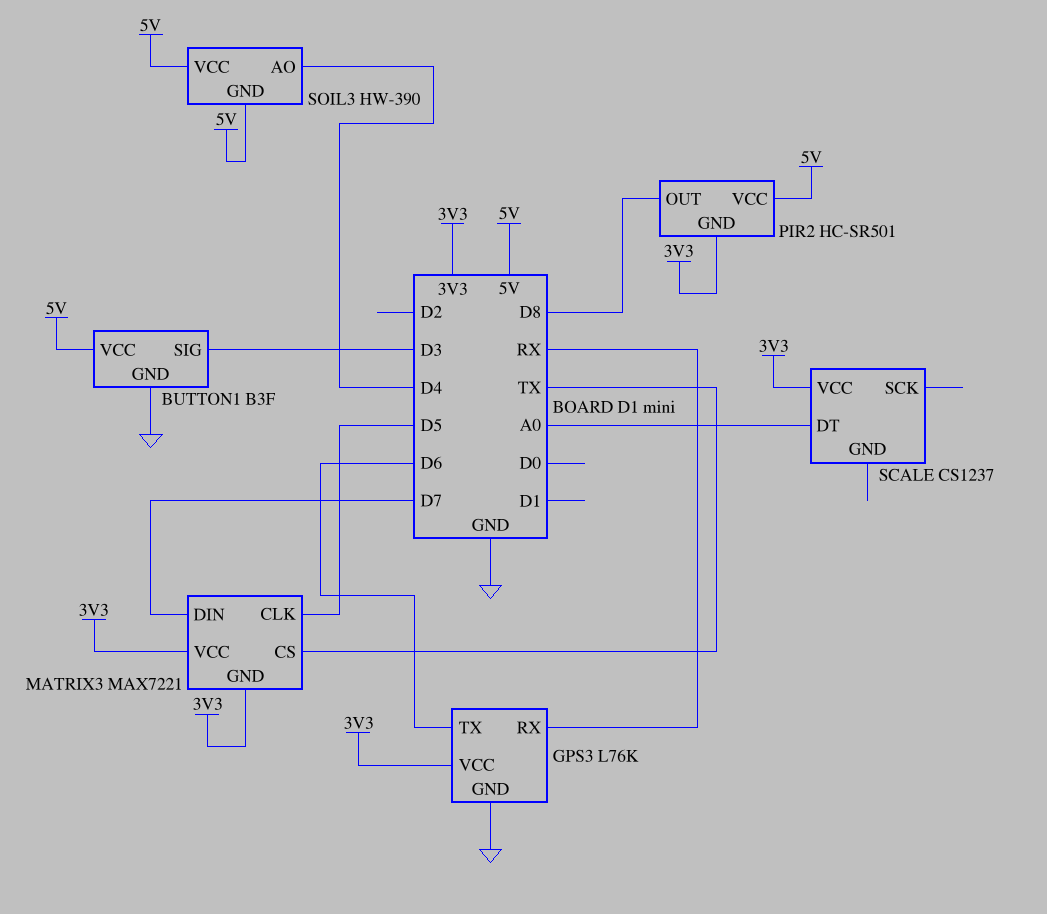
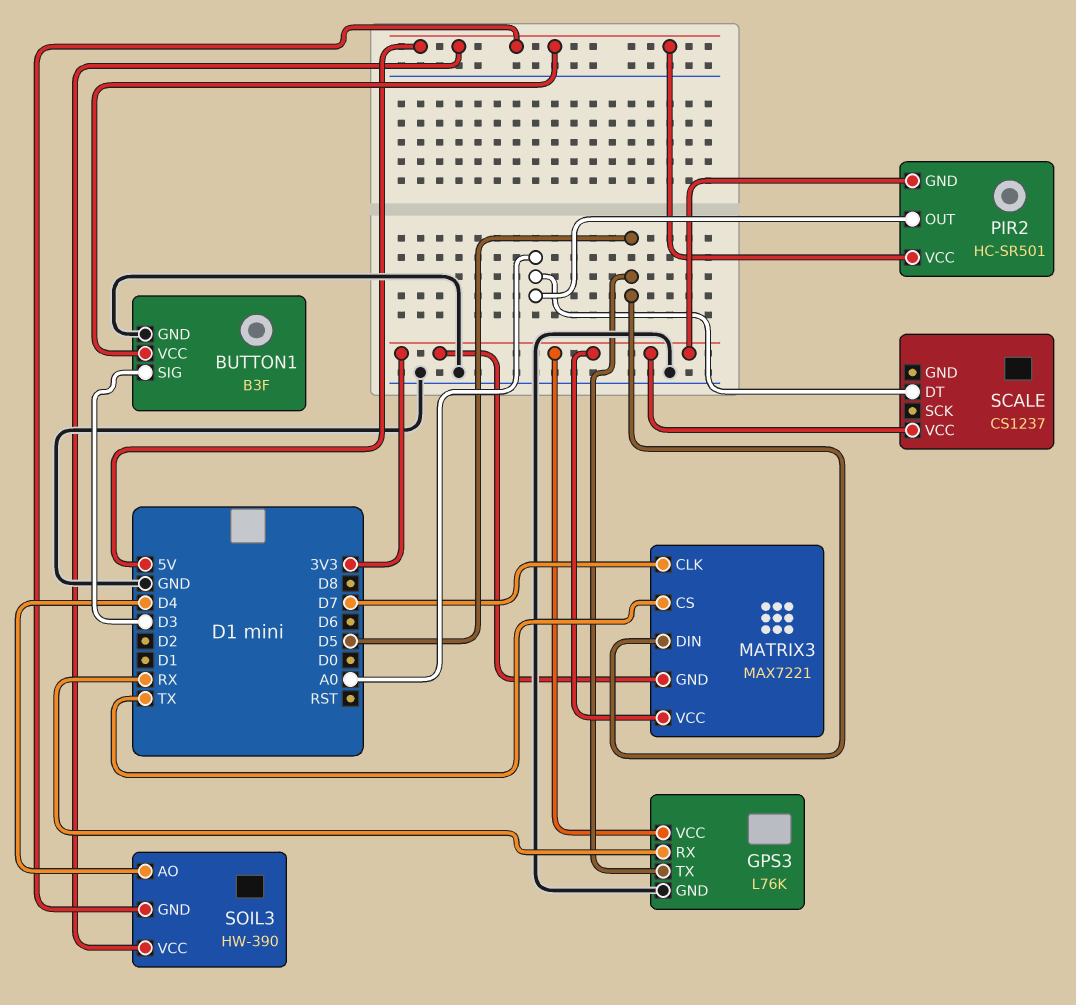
GPS3 pin TX: D6 -> D5
MATRIX3 pin CLK: D5 -> D7
MATRIX3 pin DIN: D7 -> D5
PIR2 pin OUT: D8 -> A0

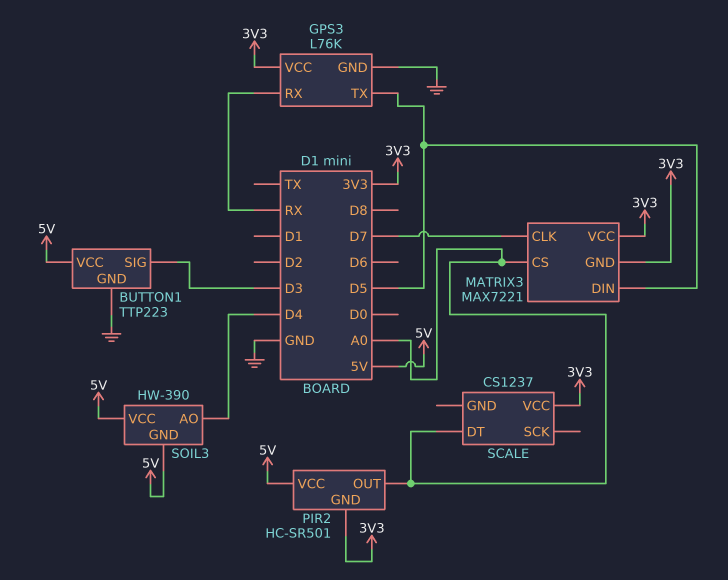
BUTTON1: B3F -> TTP223
MATRIX3 pin CS: TX -> A0

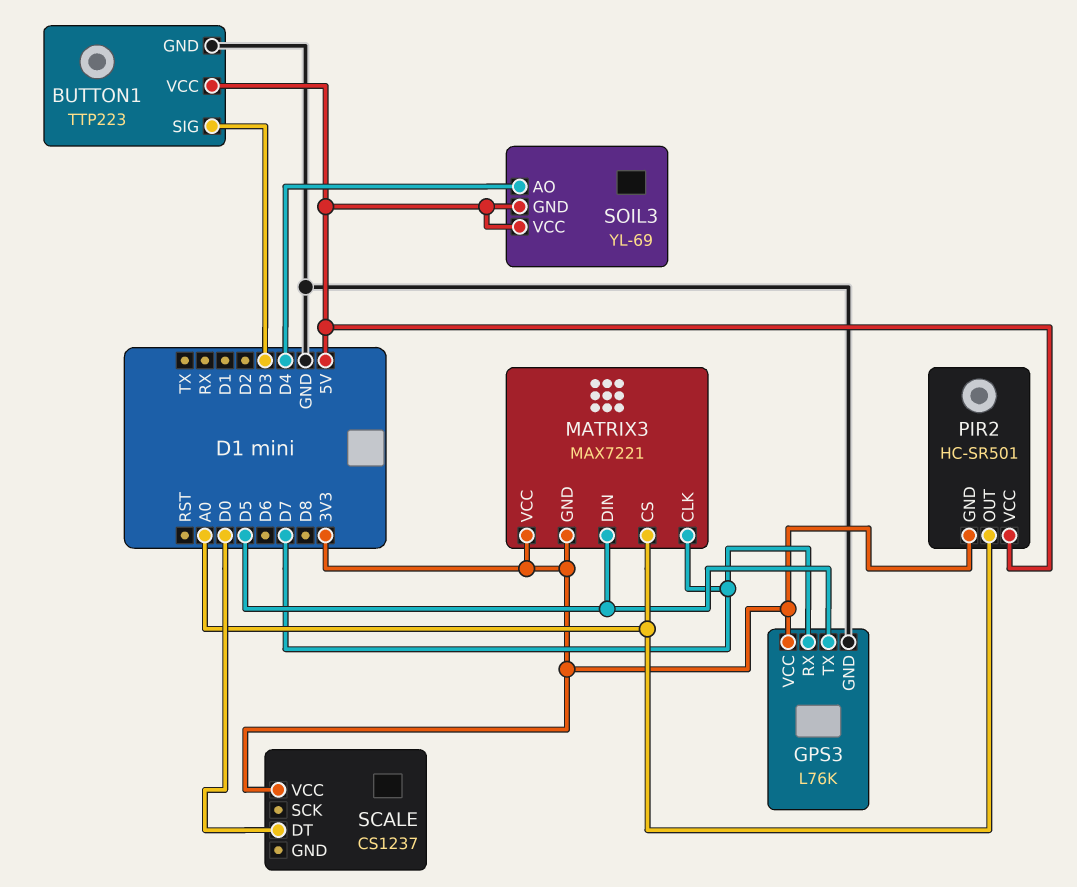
GPS3 pin RX: RX -> D7
SCALE pin DT: A0 -> D0
SOIL3: HW-390 -> YL-69

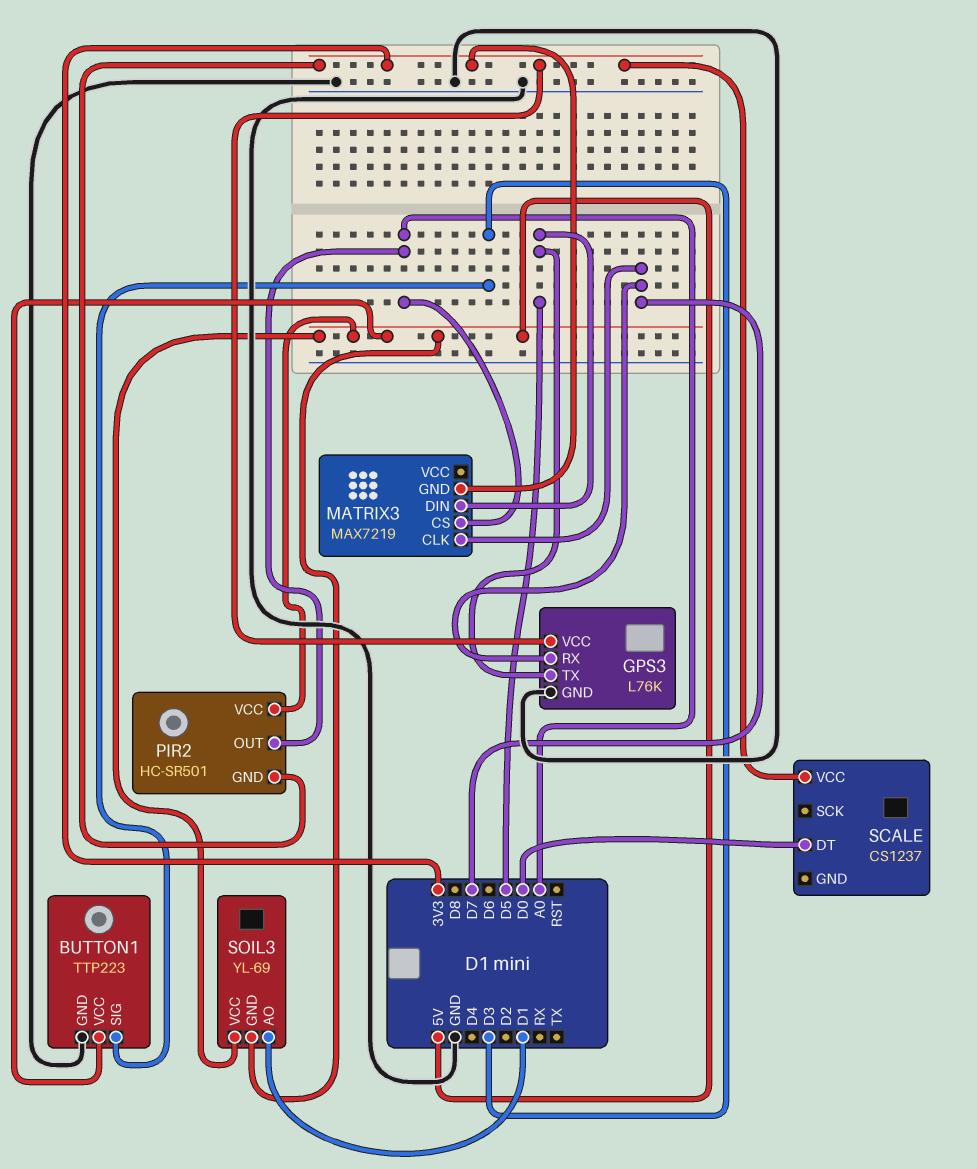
MATRIX3: MAX7221 -> MAX7219
MATRIX3 pin VCC: 3V3 -> none
SOIL3 pin AO: D4 -> D1

